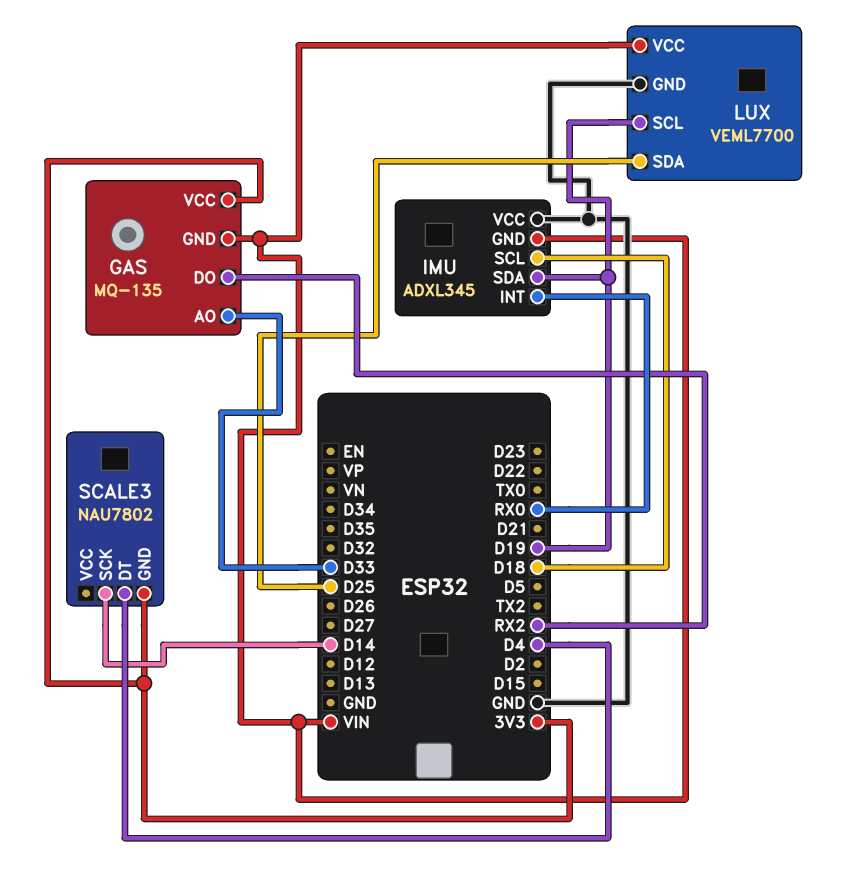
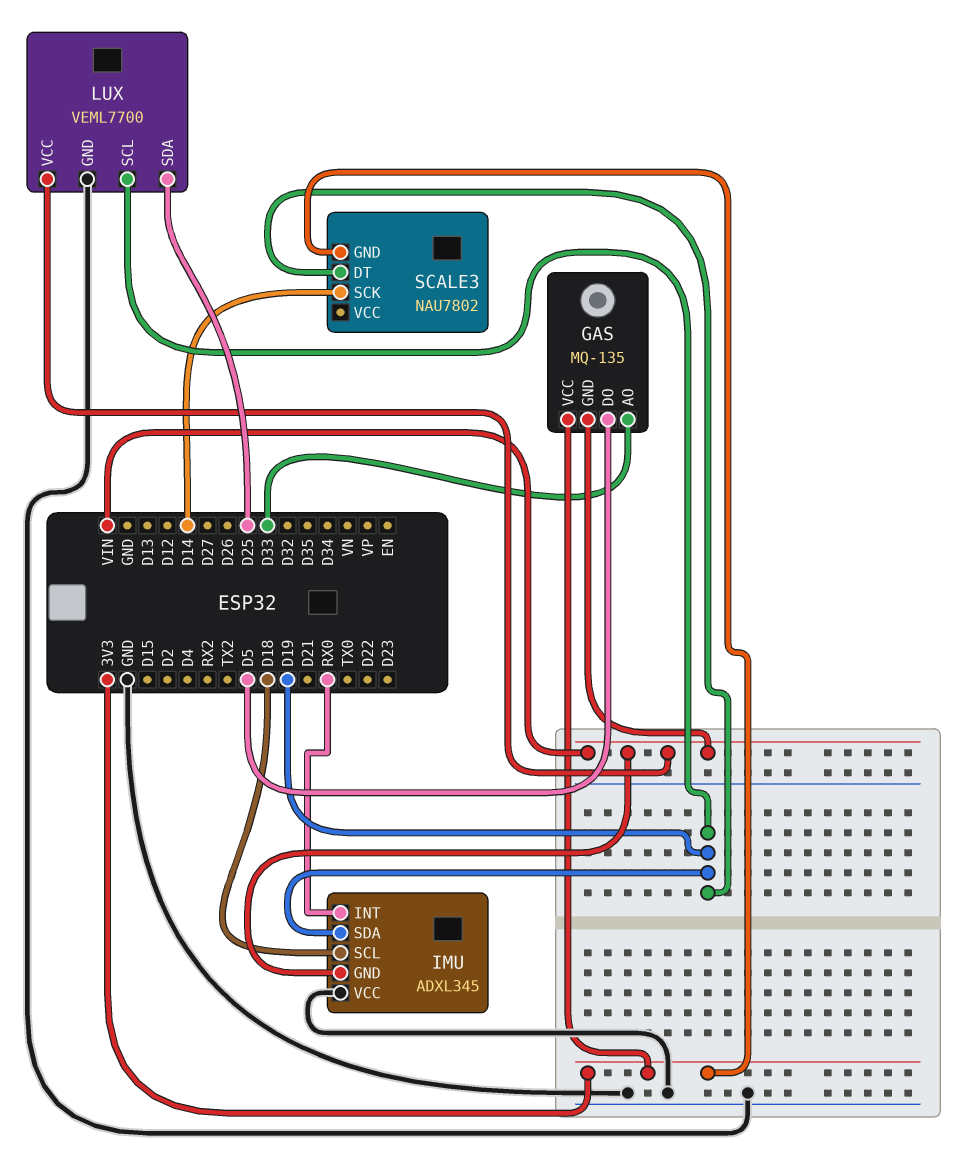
GAS pin DO: RX2 -> D5
SCALE3 pin DT: D4 -> D19

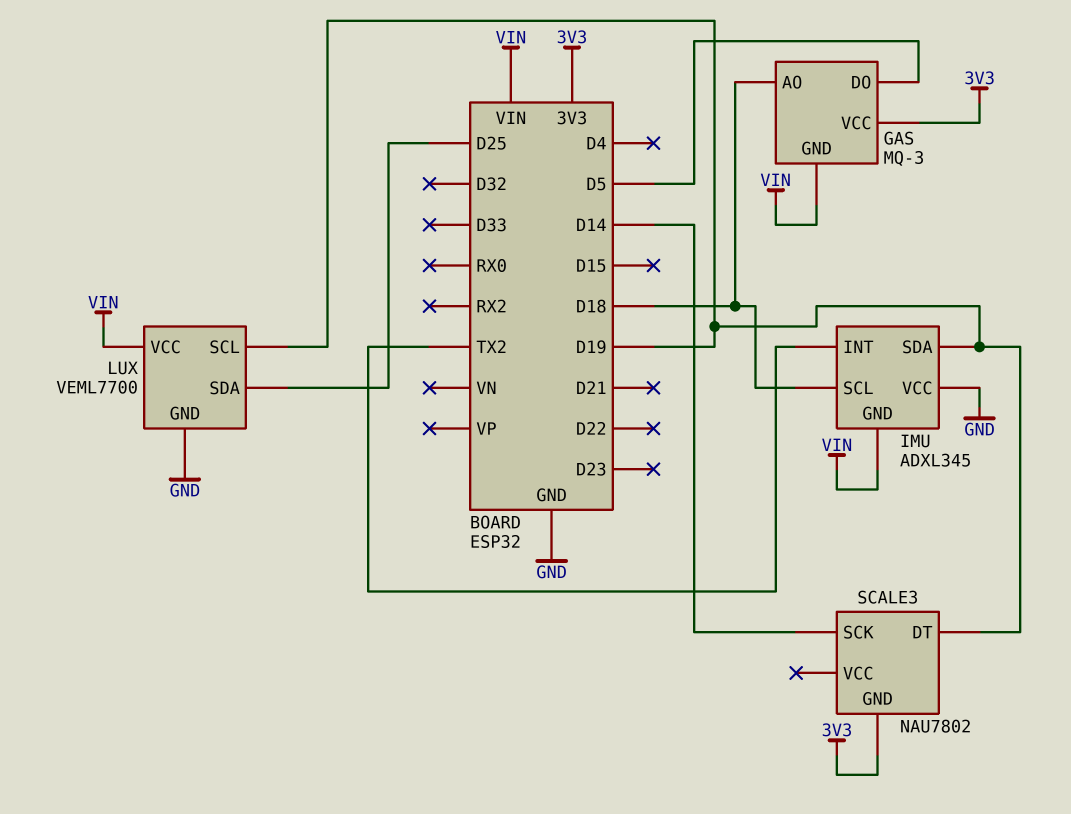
GAS: MQ-135 -> MQ-3
GAS pin AO: D33 -> D18
IMU pin INT: RX0 -> TX2

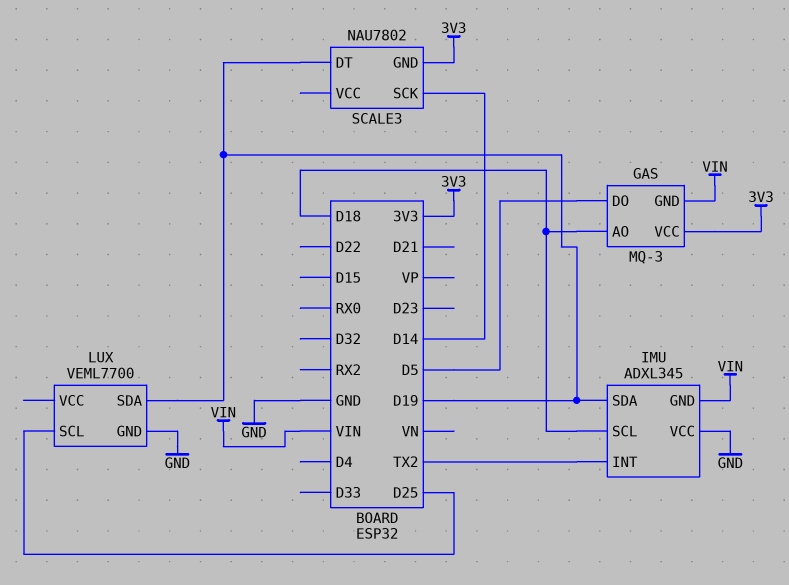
LUX pin SCL: D19 -> D25
LUX pin SDA: D25 -> D19
LUX pin VCC: VIN -> none

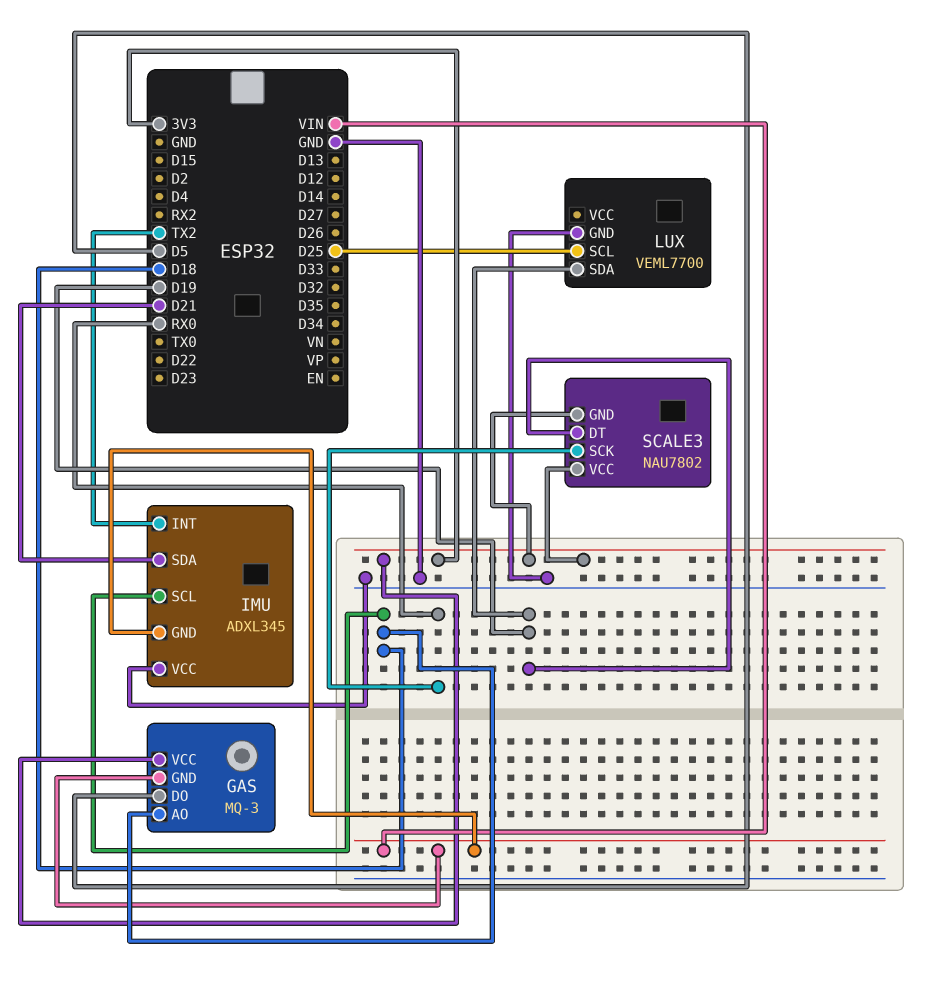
IMU pin SDA: D19 -> D21
SCALE3 pin SCK: D14 -> RX0
SCALE3 pin VCC: none -> 3V3

